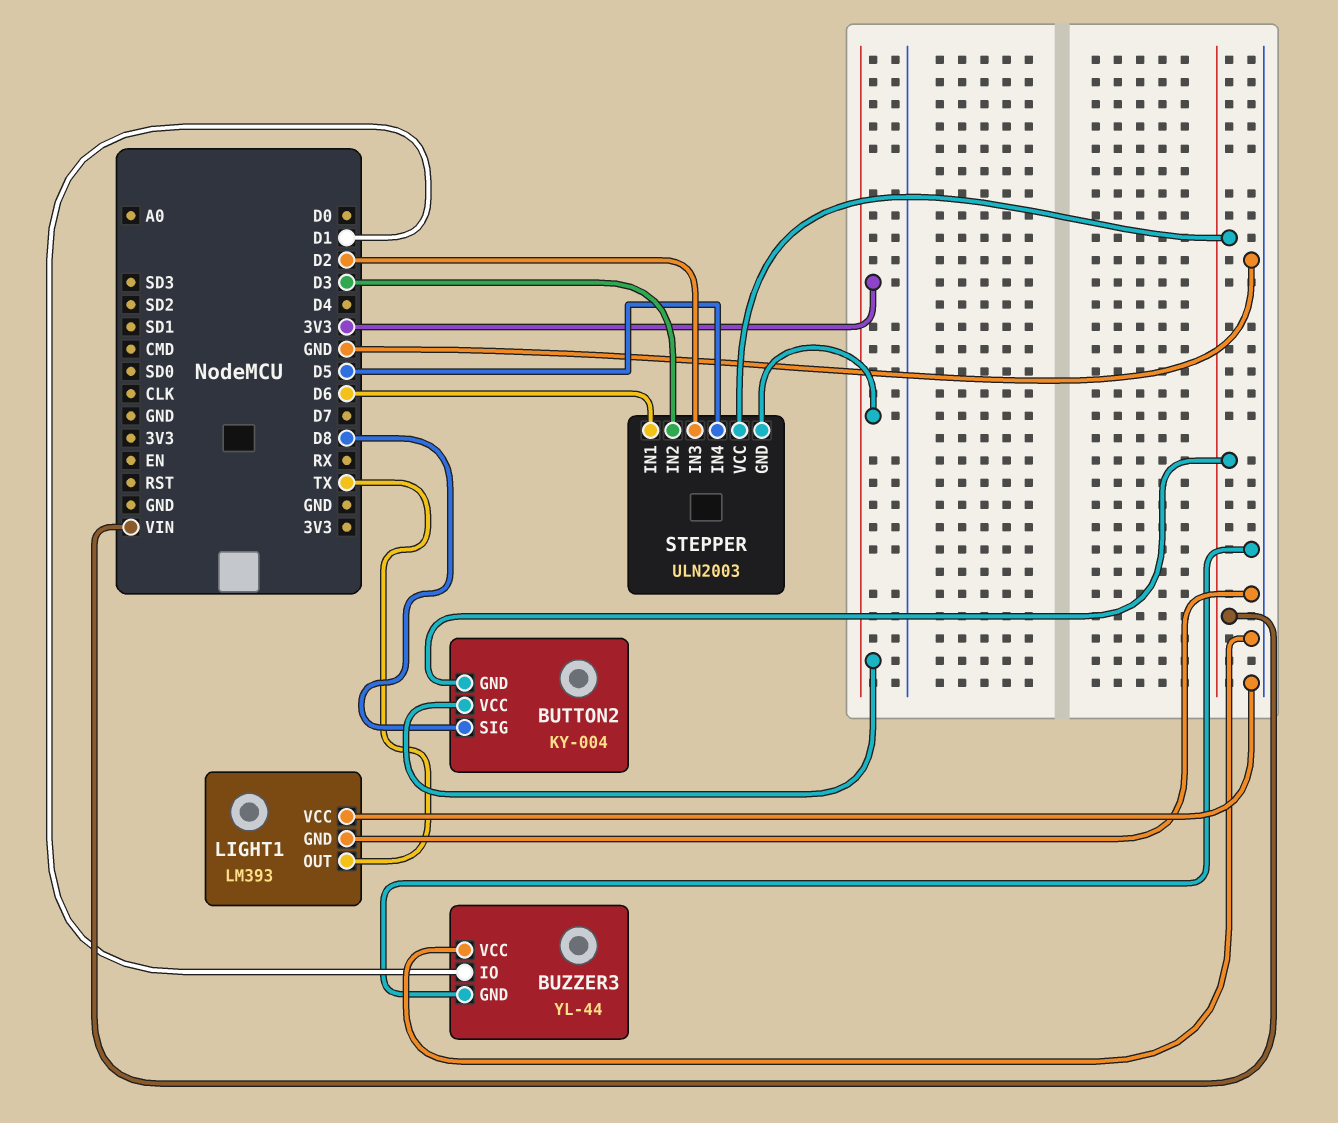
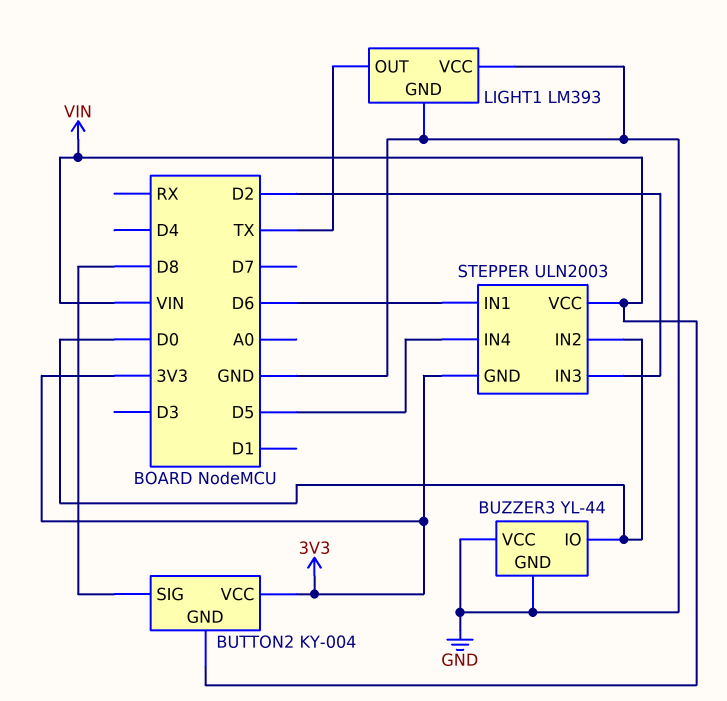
BUZZER3 pin IO: D1 -> D0
STEPPER pin IN2: D3 -> D0

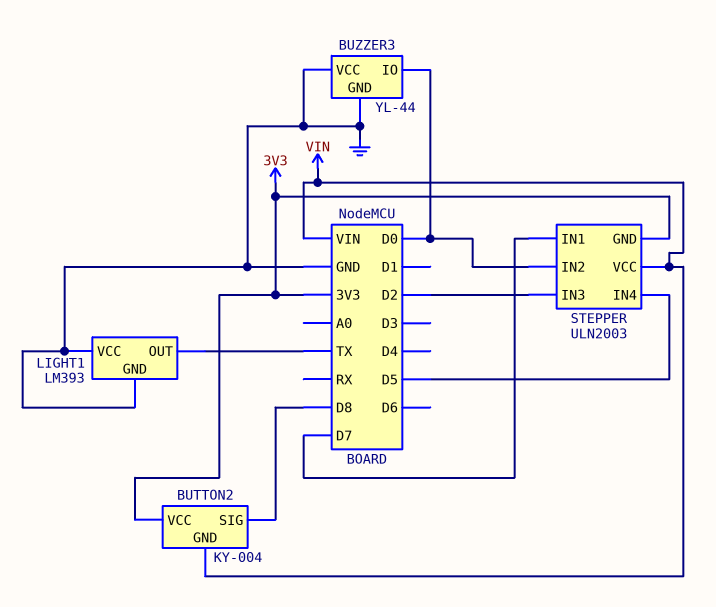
STEPPER pin IN1: D6 -> D7

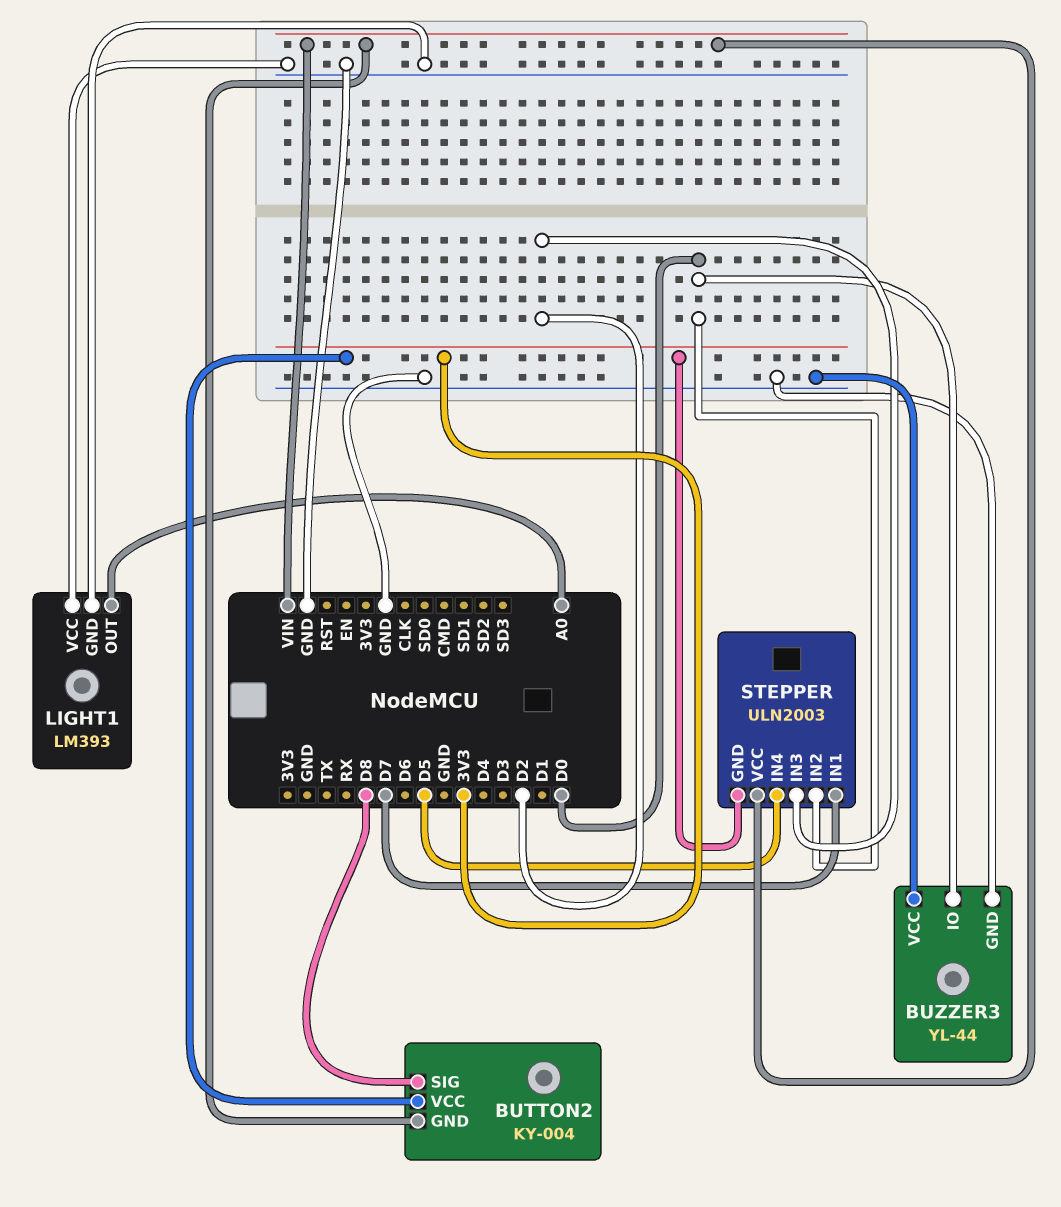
LIGHT1 pin OUT: TX -> A0

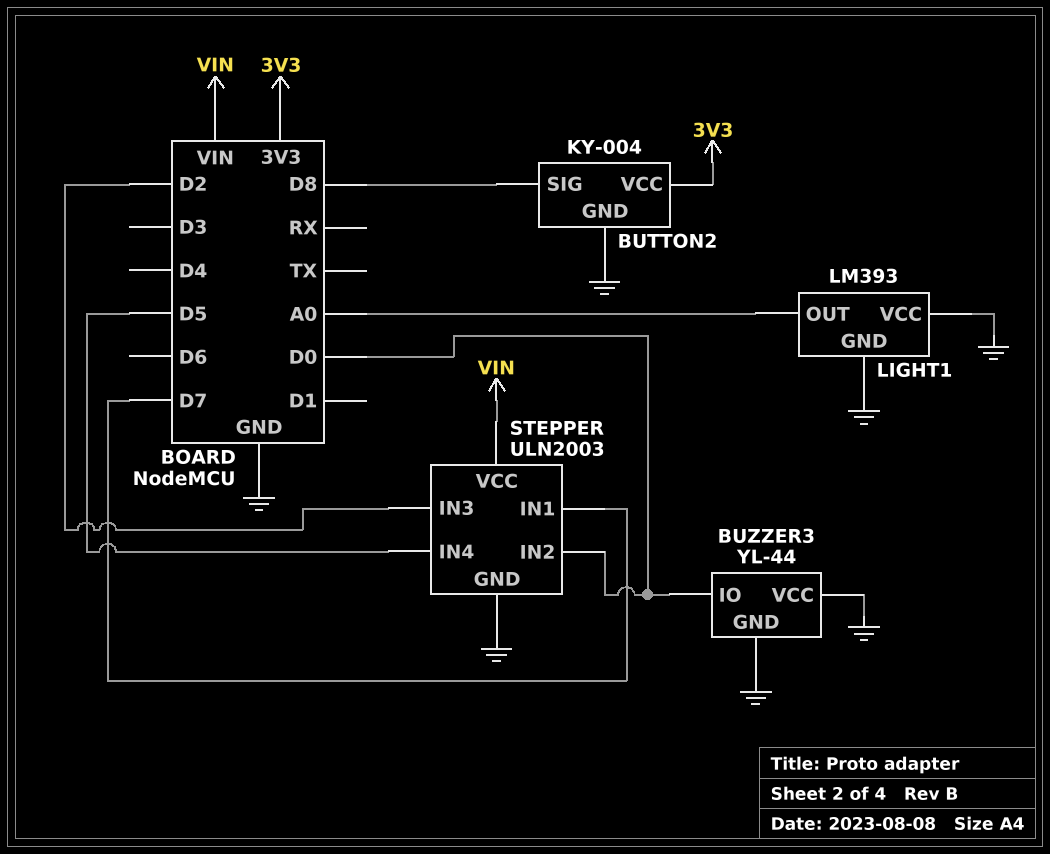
BUTTON2 pin GND: VIN -> GND
STEPPER pin GND: 3V3 -> GND

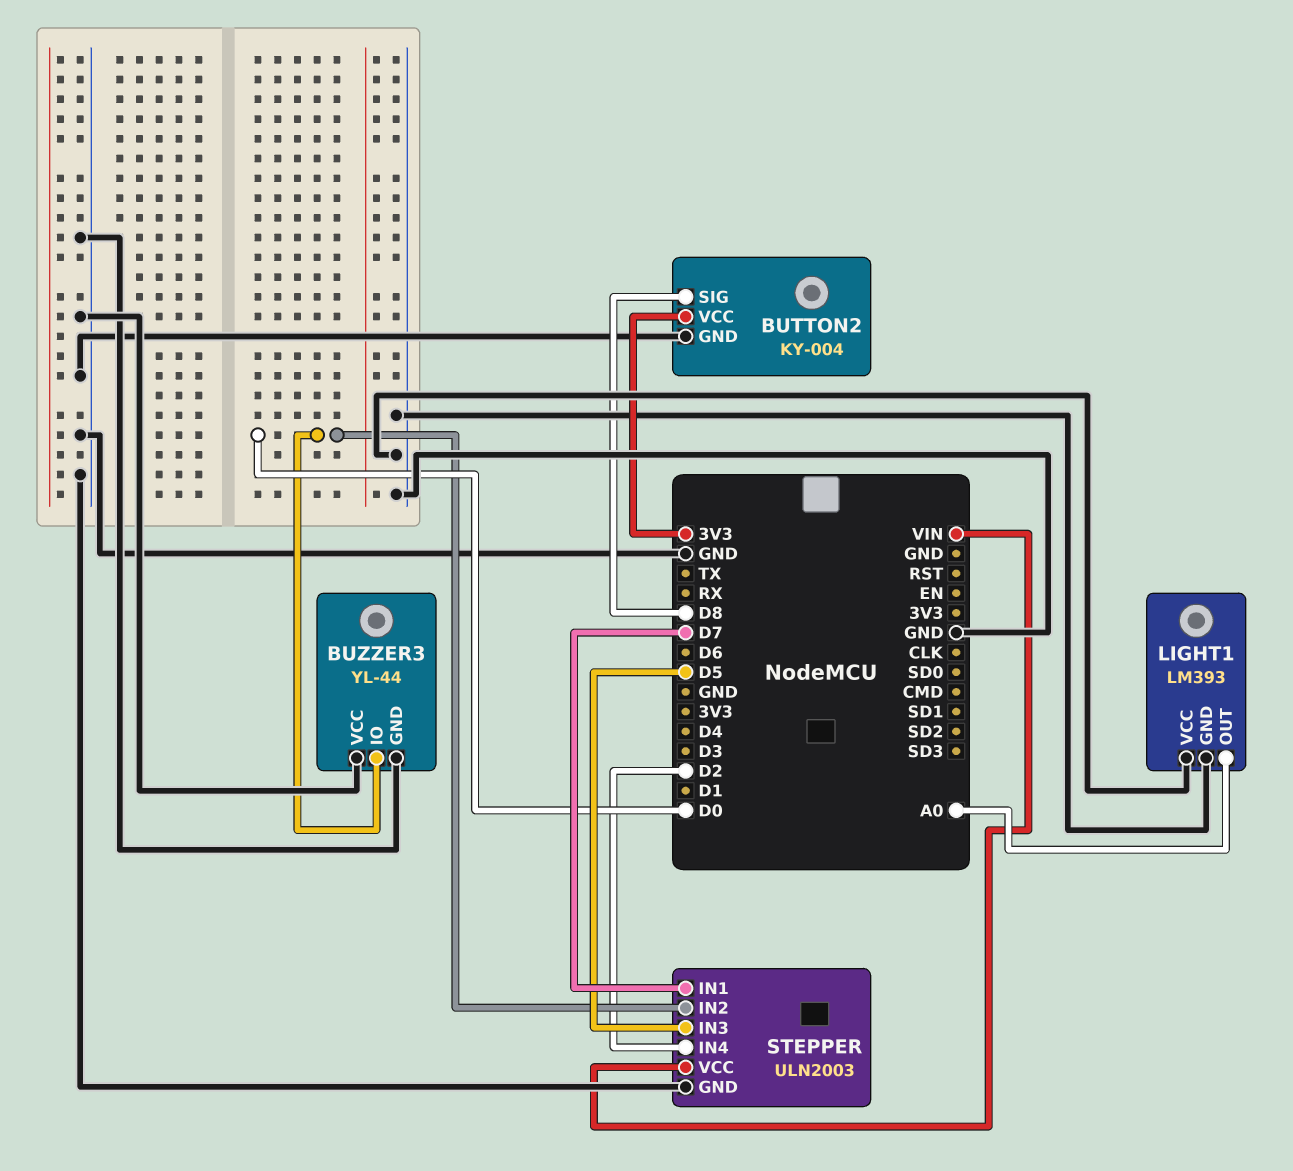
STEPPER pin IN3: D2 -> D5
STEPPER pin IN4: D5 -> D2

